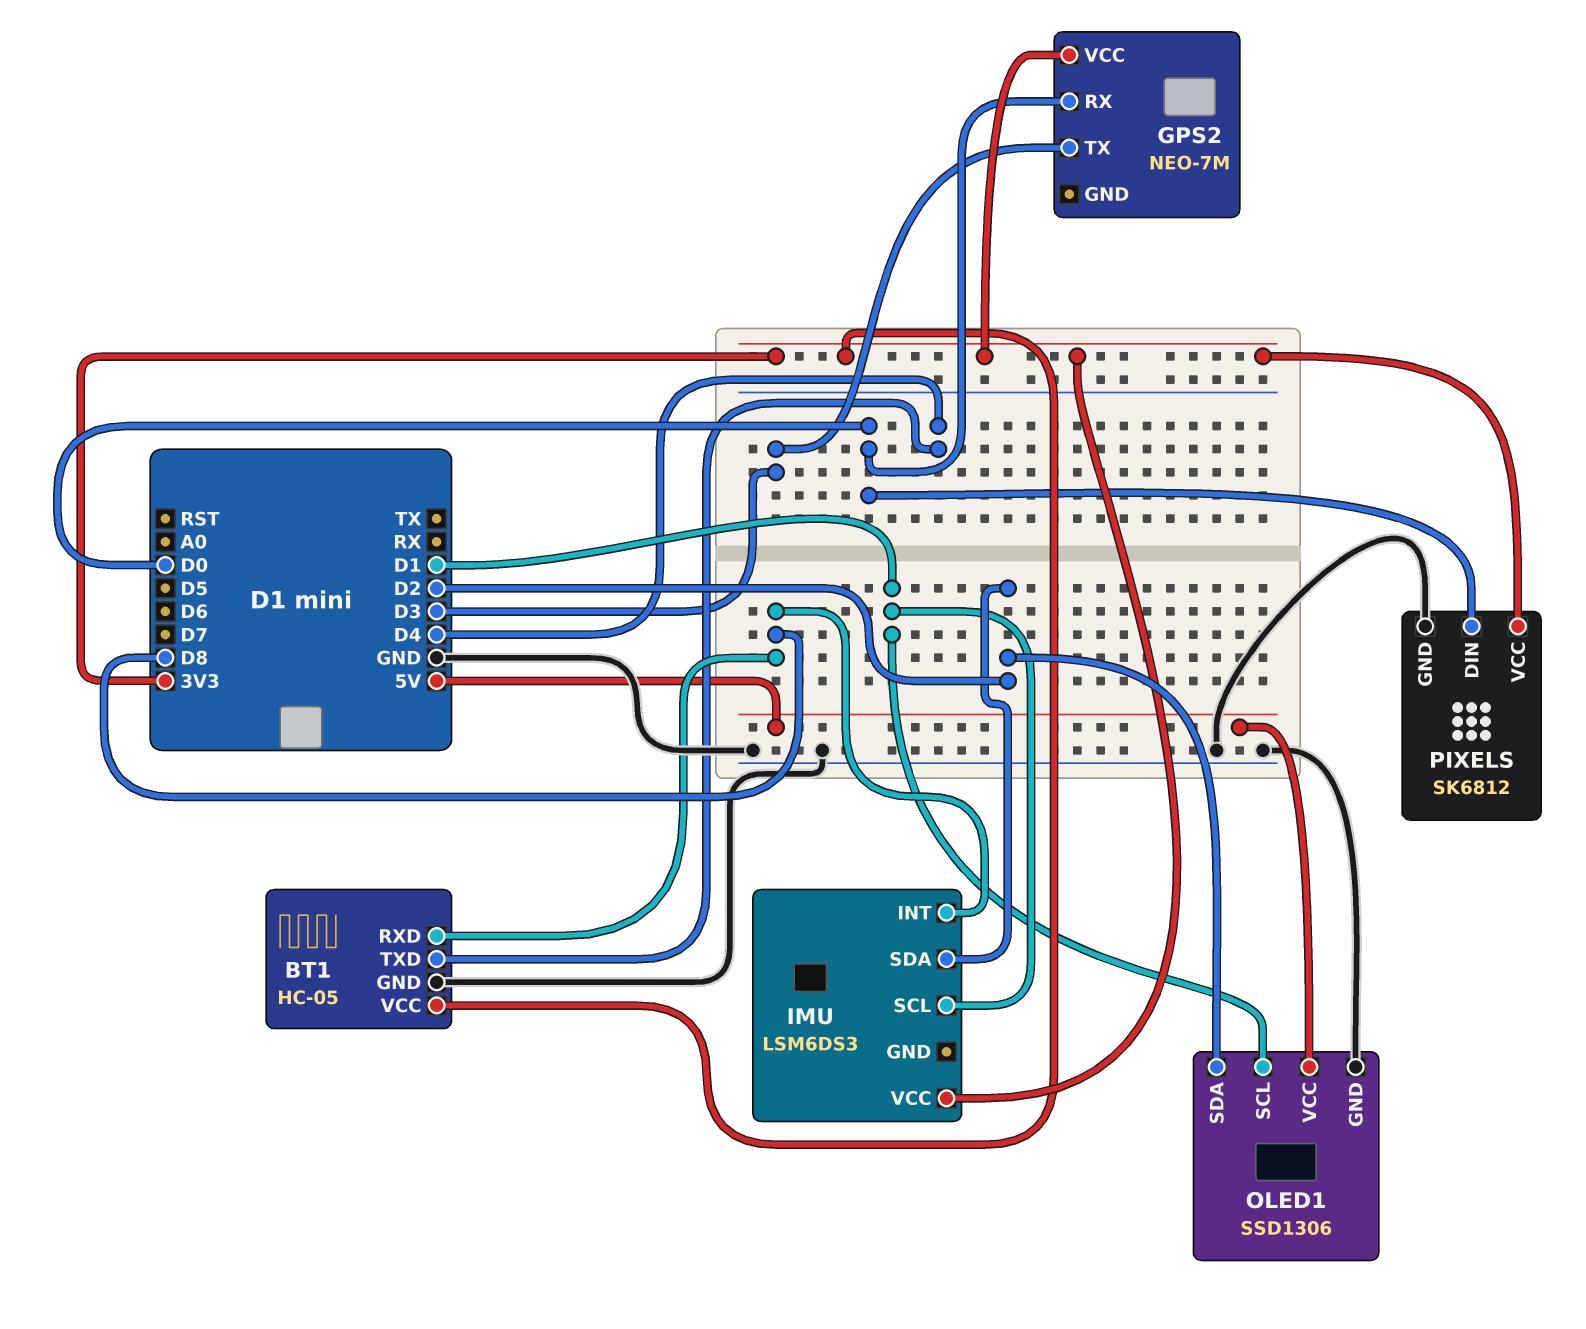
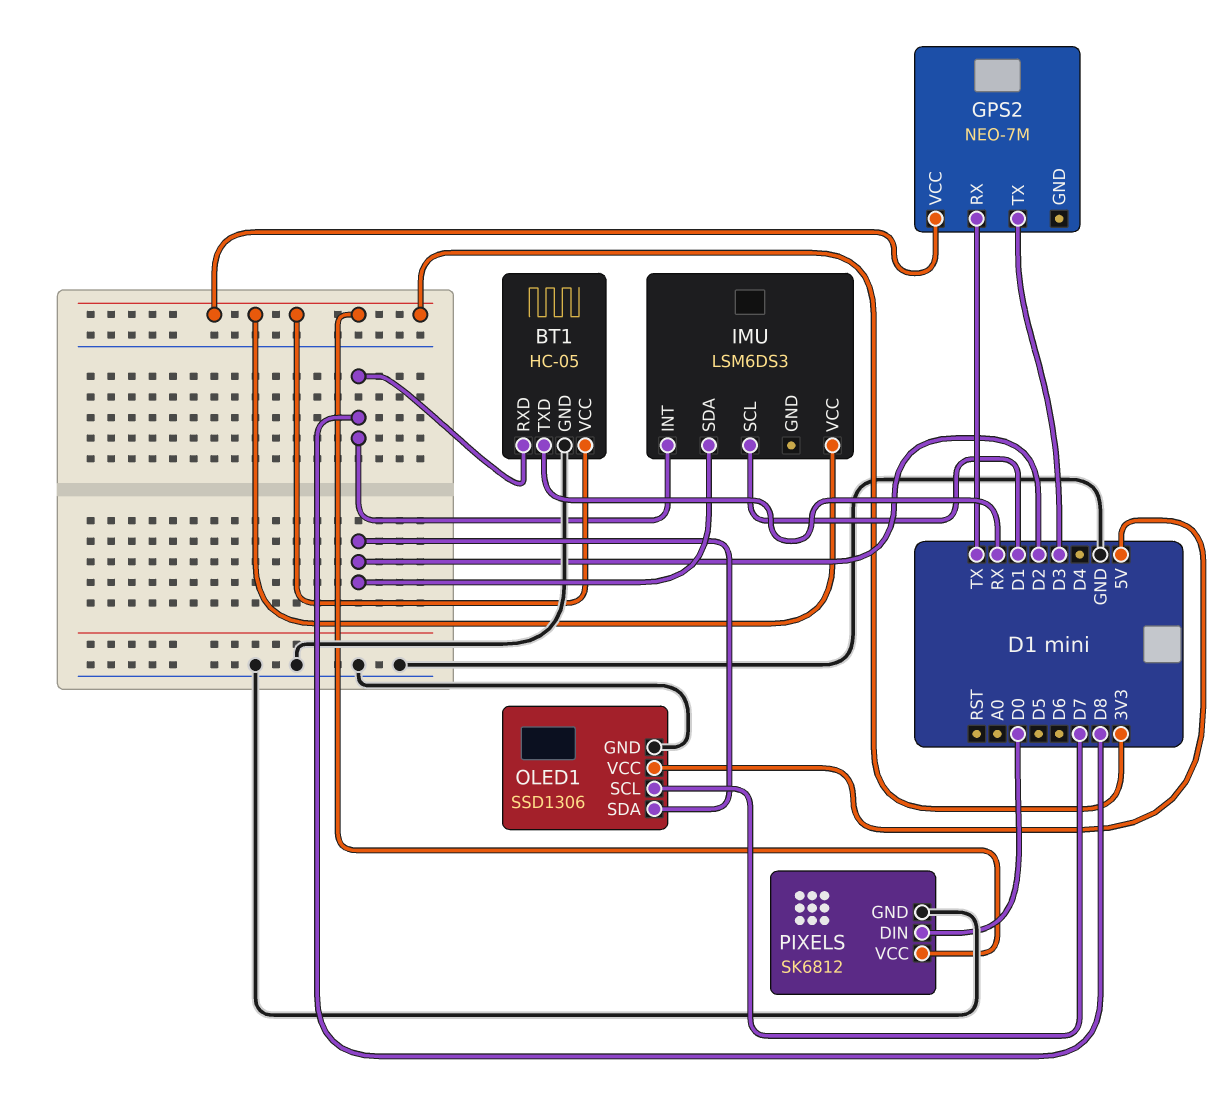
BT1 pin TXD: D4 -> RX
GPS2 pin RX: D0 -> TX
OLED1 pin SCL: D1 -> D7

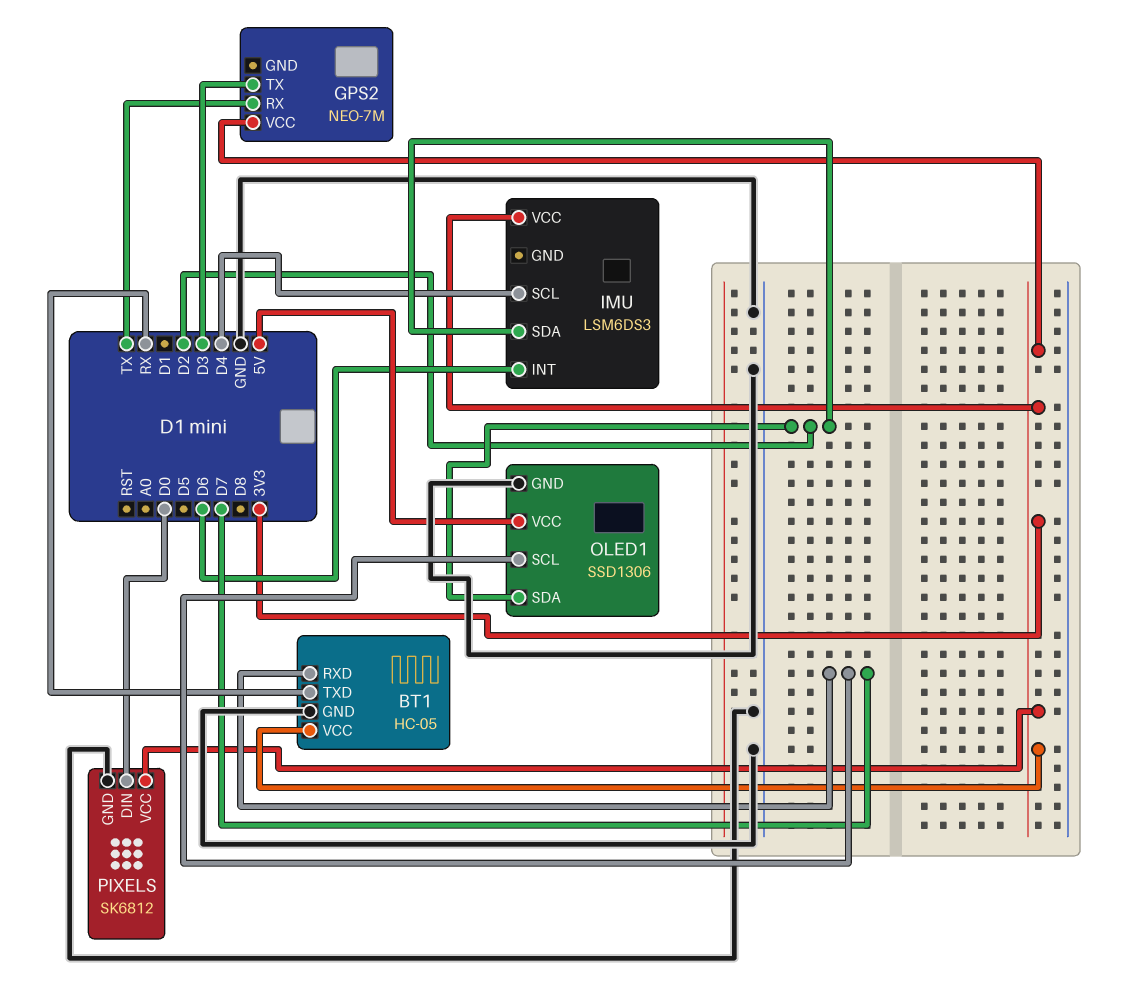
BT1 pin RXD: D8 -> D7
IMU pin INT: D8 -> D6
IMU pin SCL: D1 -> D4

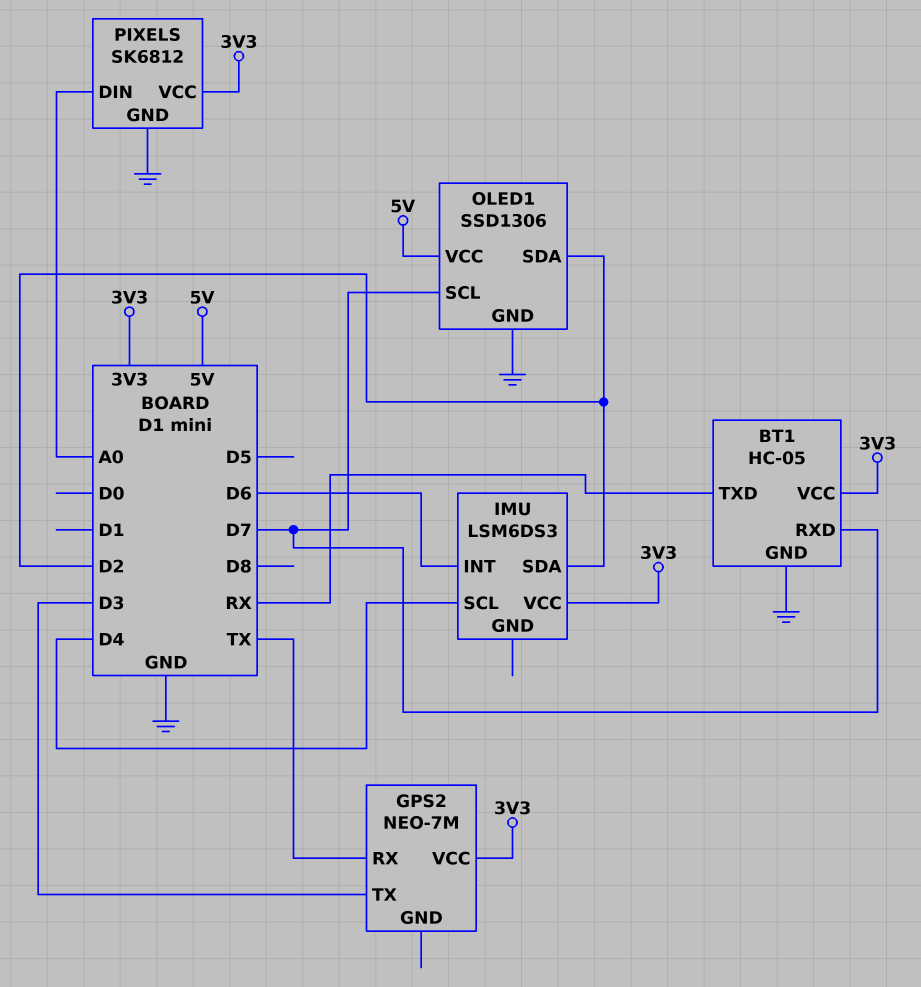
PIXELS pin DIN: D0 -> A0

